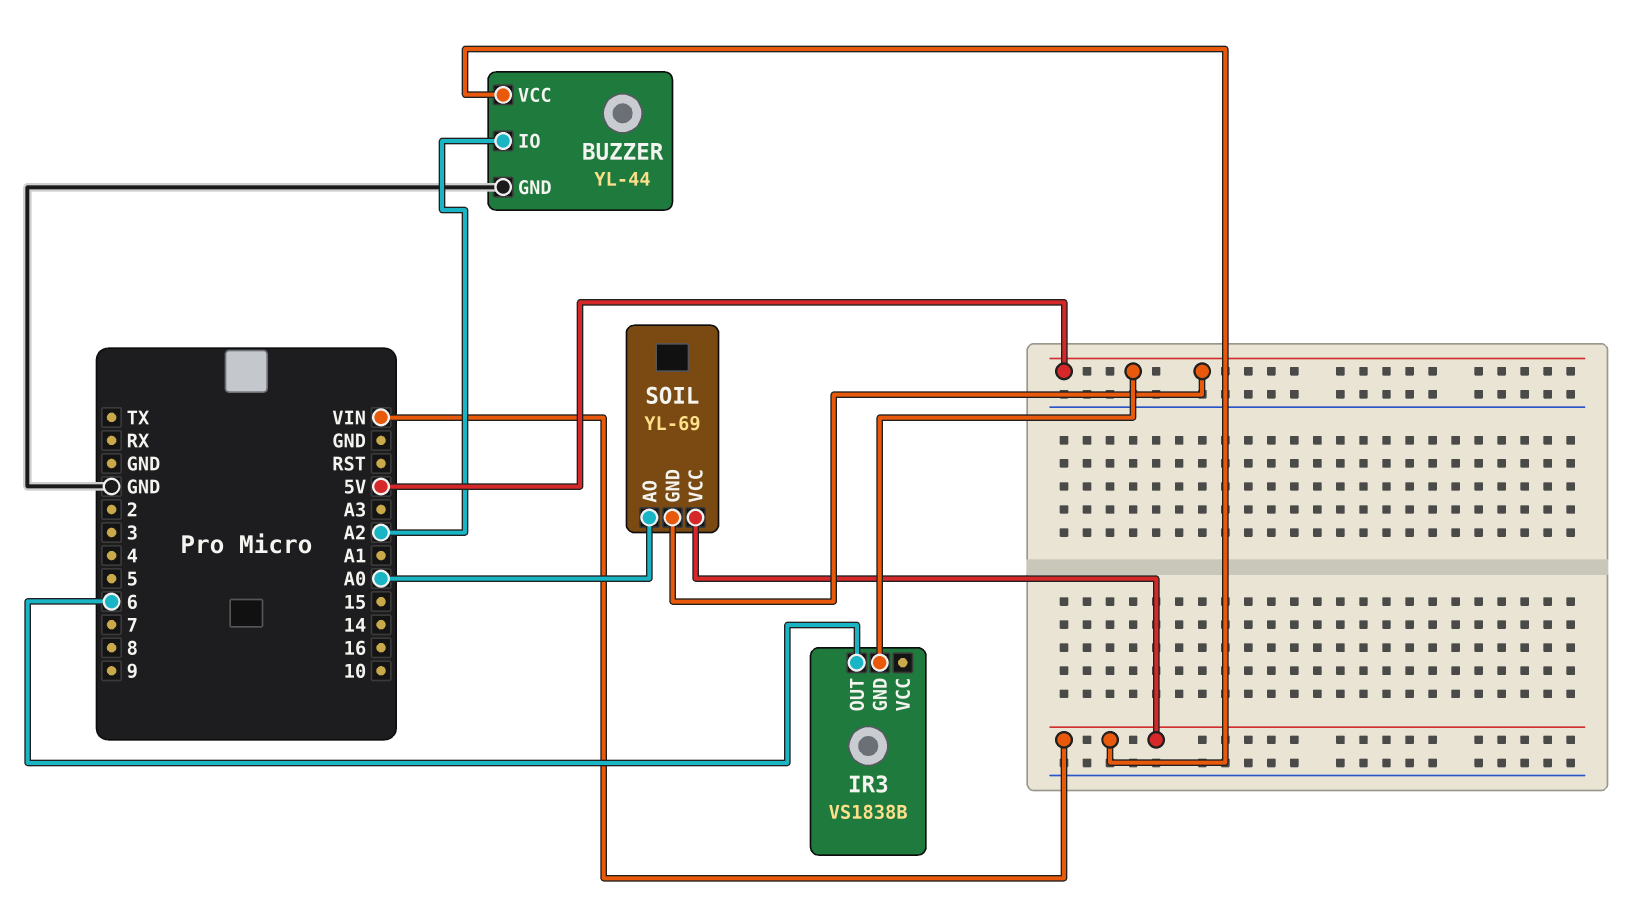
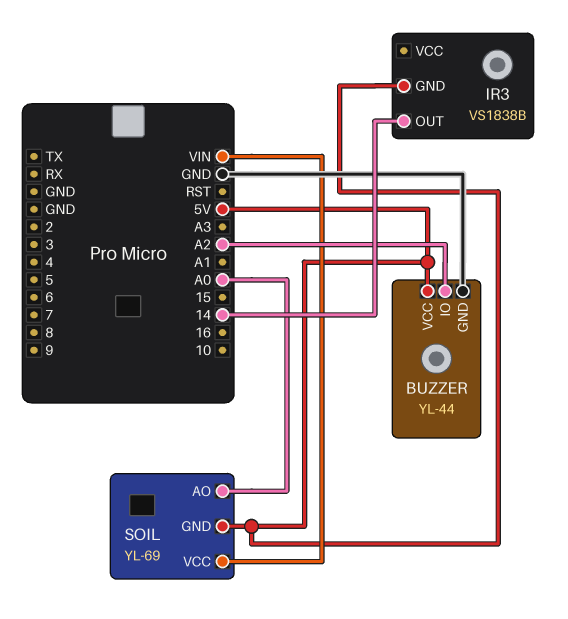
BUZZER pin VCC: VIN -> 5V
IR3 pin OUT: 6 -> 14

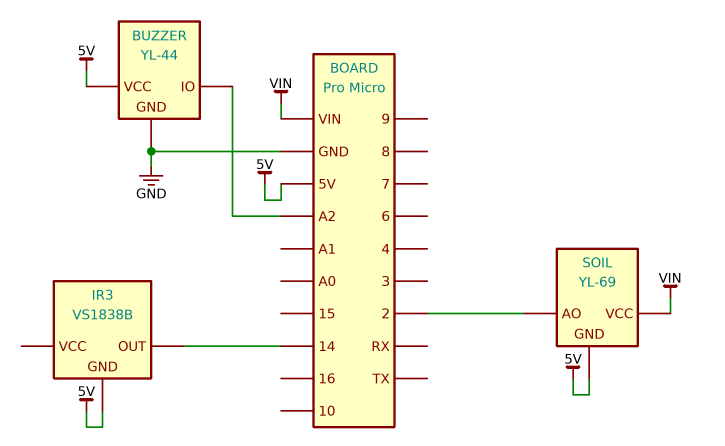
SOIL pin AO: A0 -> 2

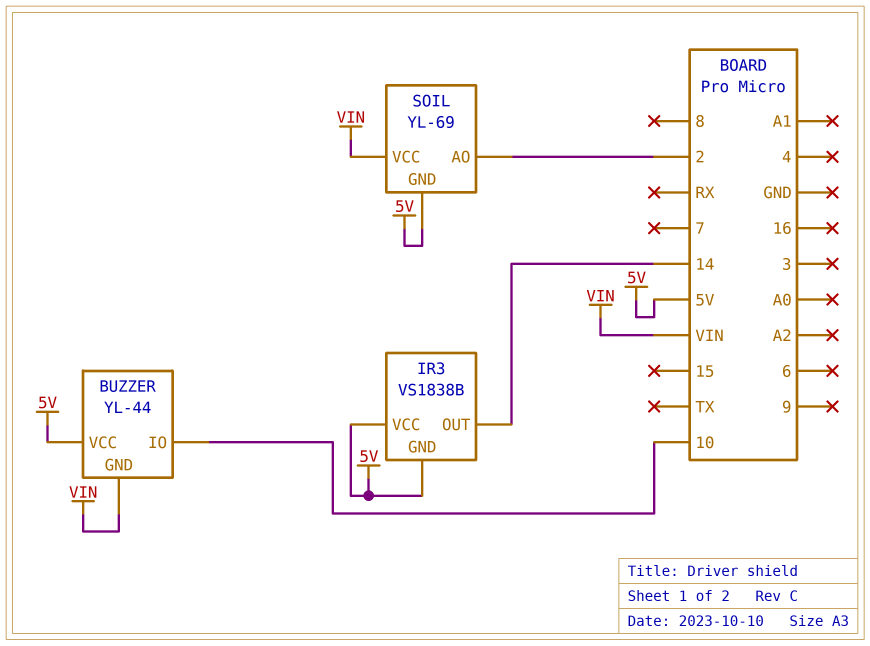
BUZZER pin GND: GND -> VIN
BUZZER pin IO: A2 -> 10
IR3 pin VCC: none -> 5V

